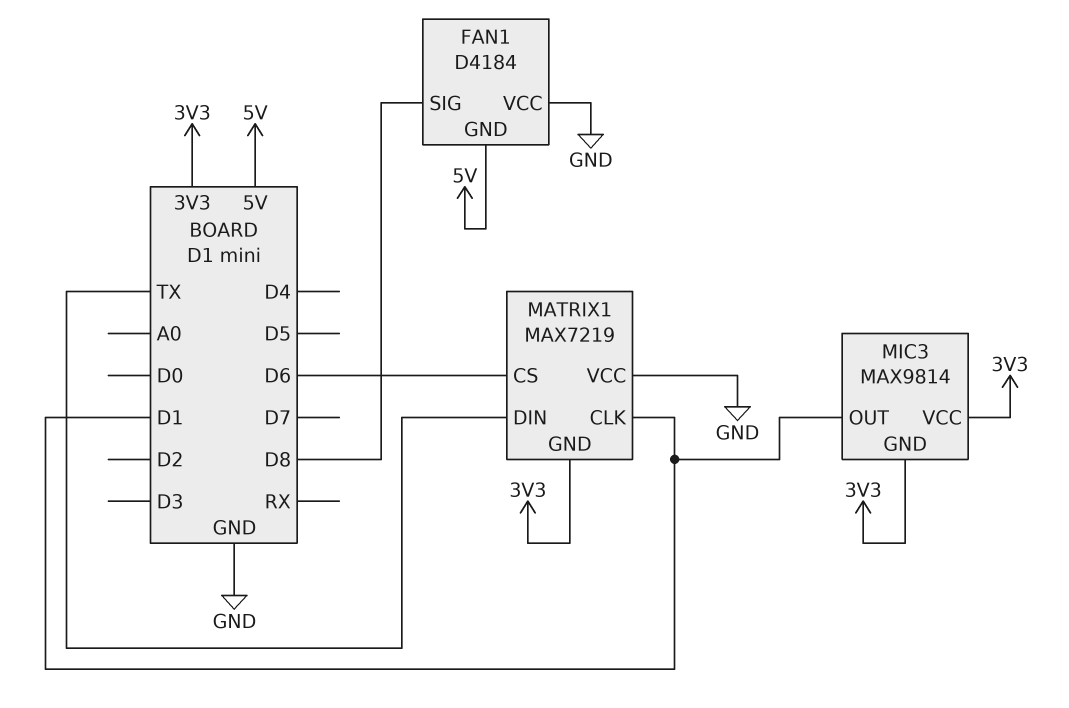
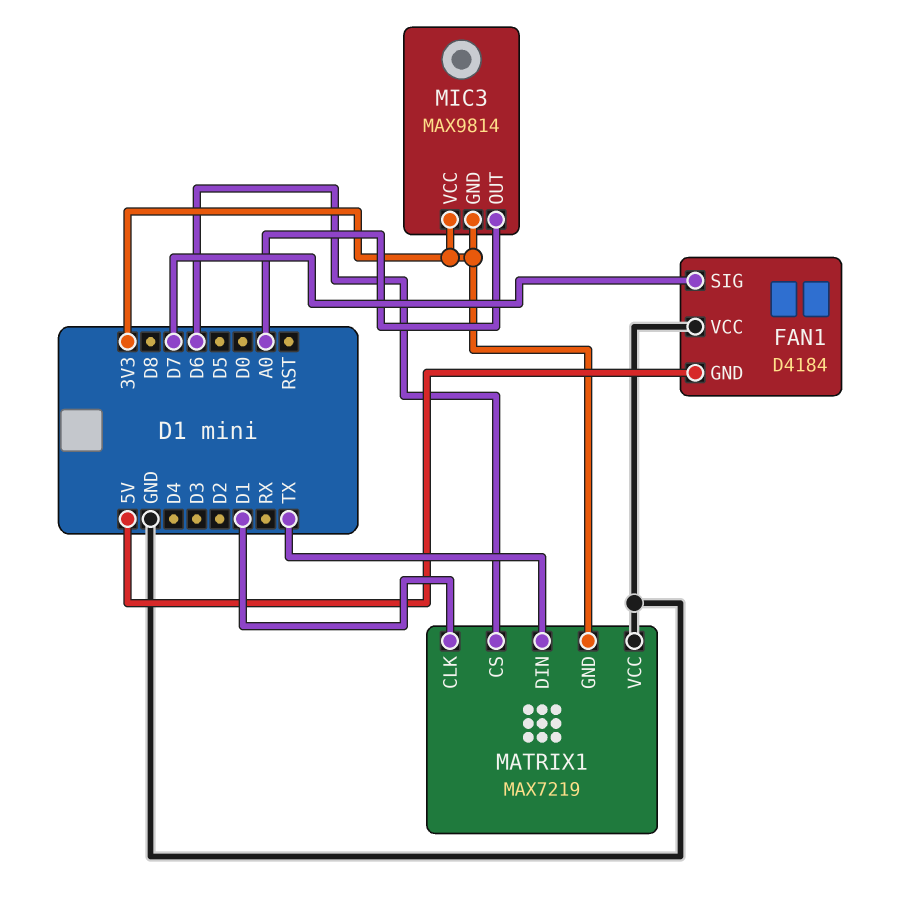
FAN1 pin SIG: D8 -> D7
MIC3 pin OUT: D1 -> A0

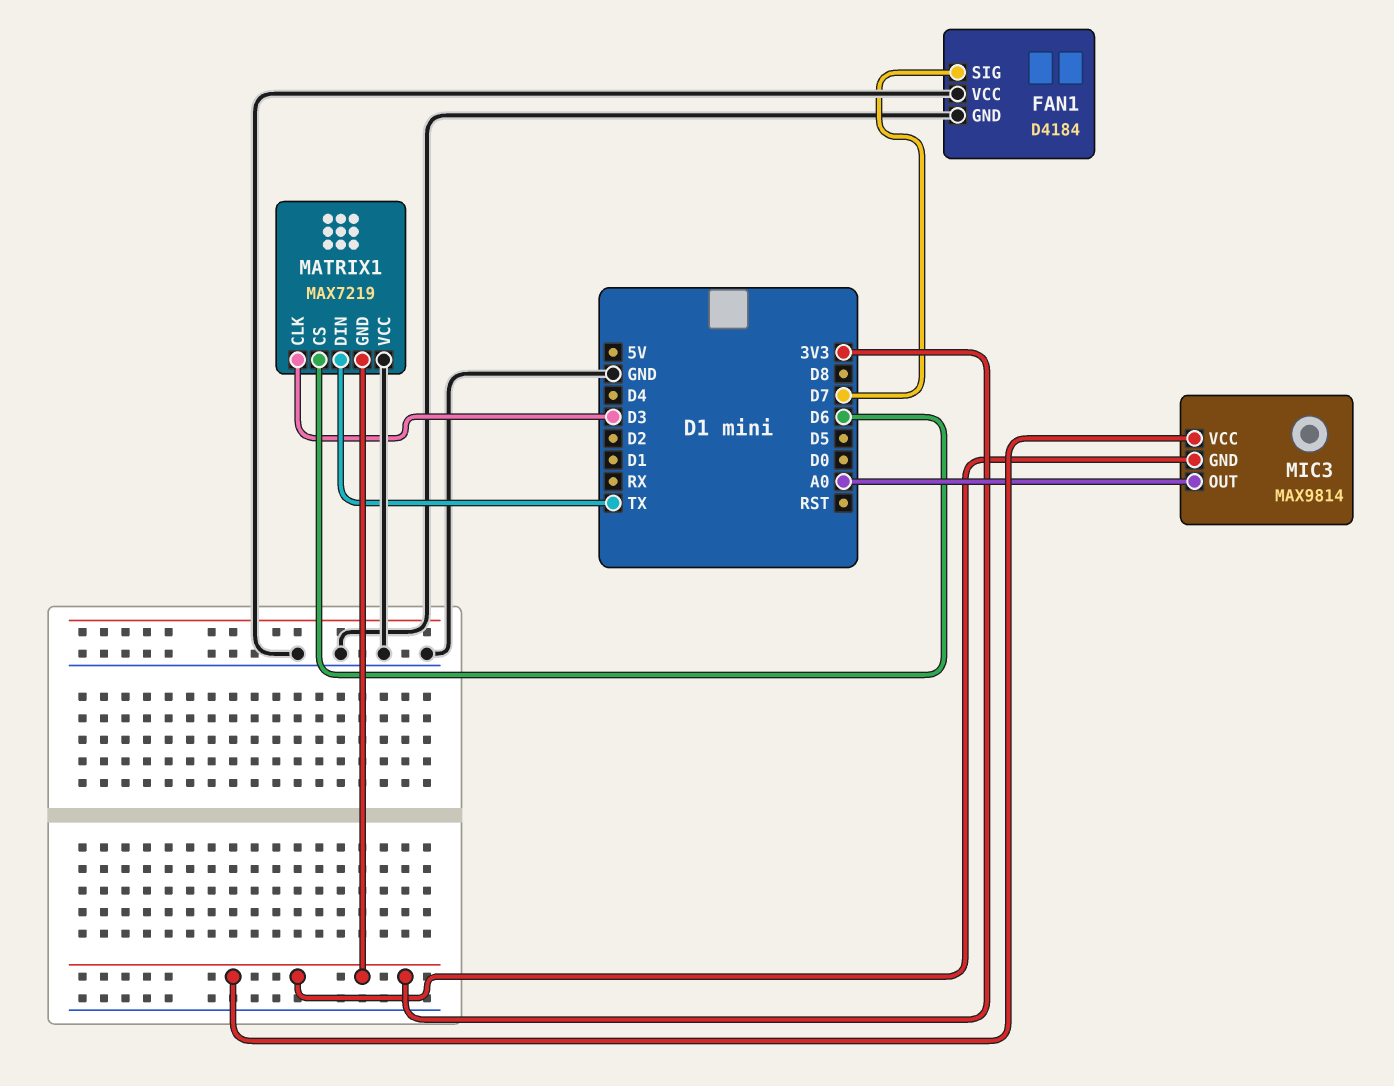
FAN1 pin GND: 5V -> GND
MATRIX1 pin CLK: D1 -> D3

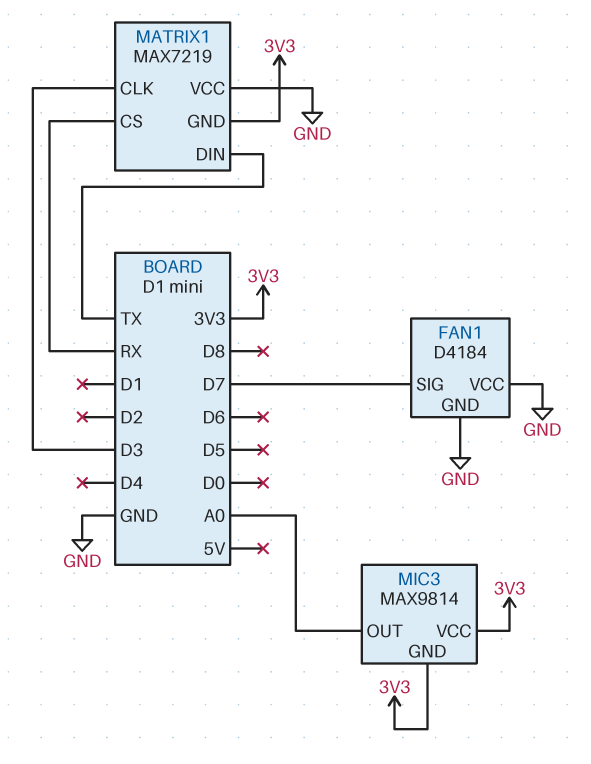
MATRIX1 pin CS: D6 -> RX

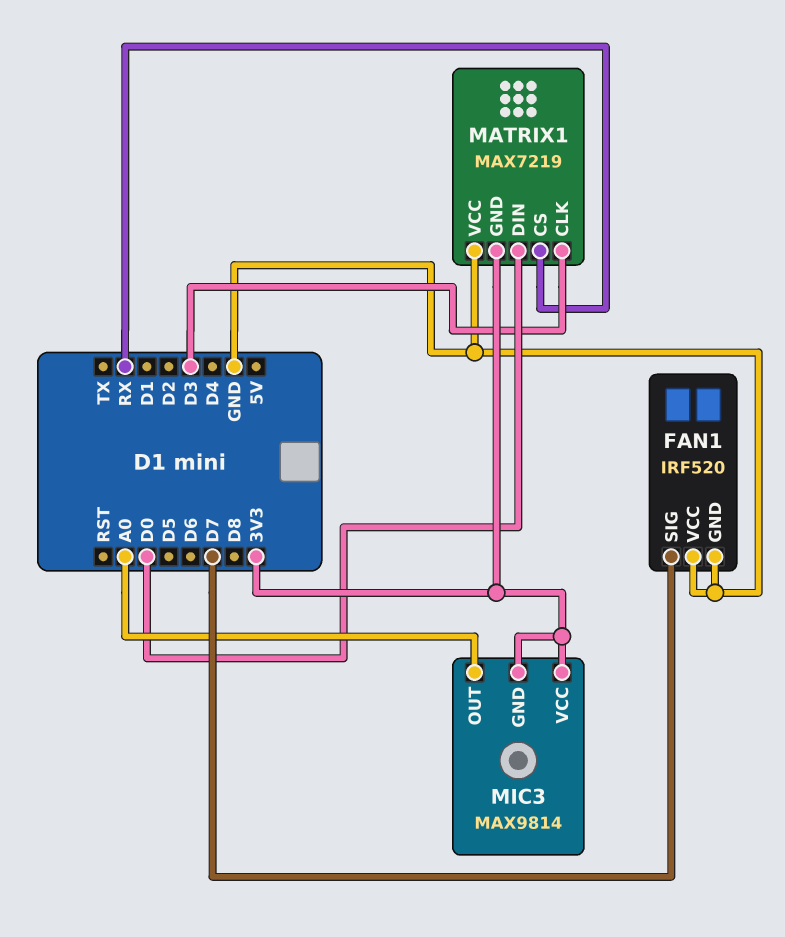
FAN1: D4184 -> IRF520
MATRIX1 pin DIN: TX -> D0

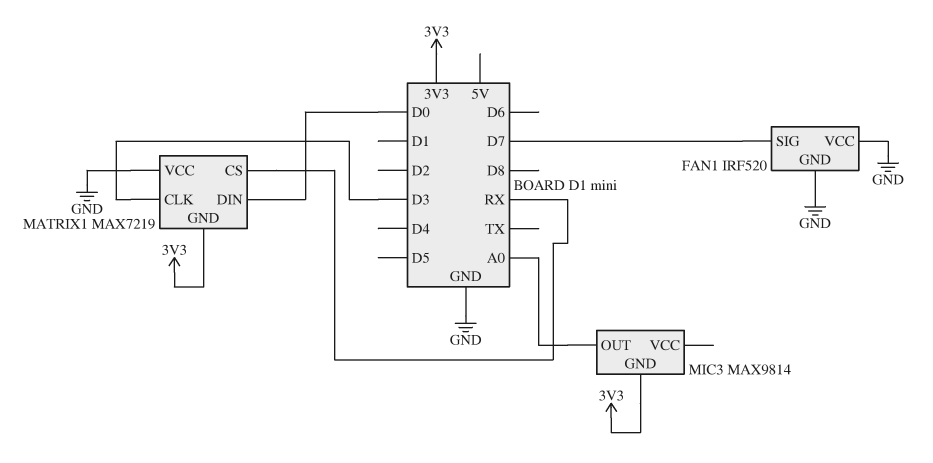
MIC3 pin VCC: 3V3 -> none

